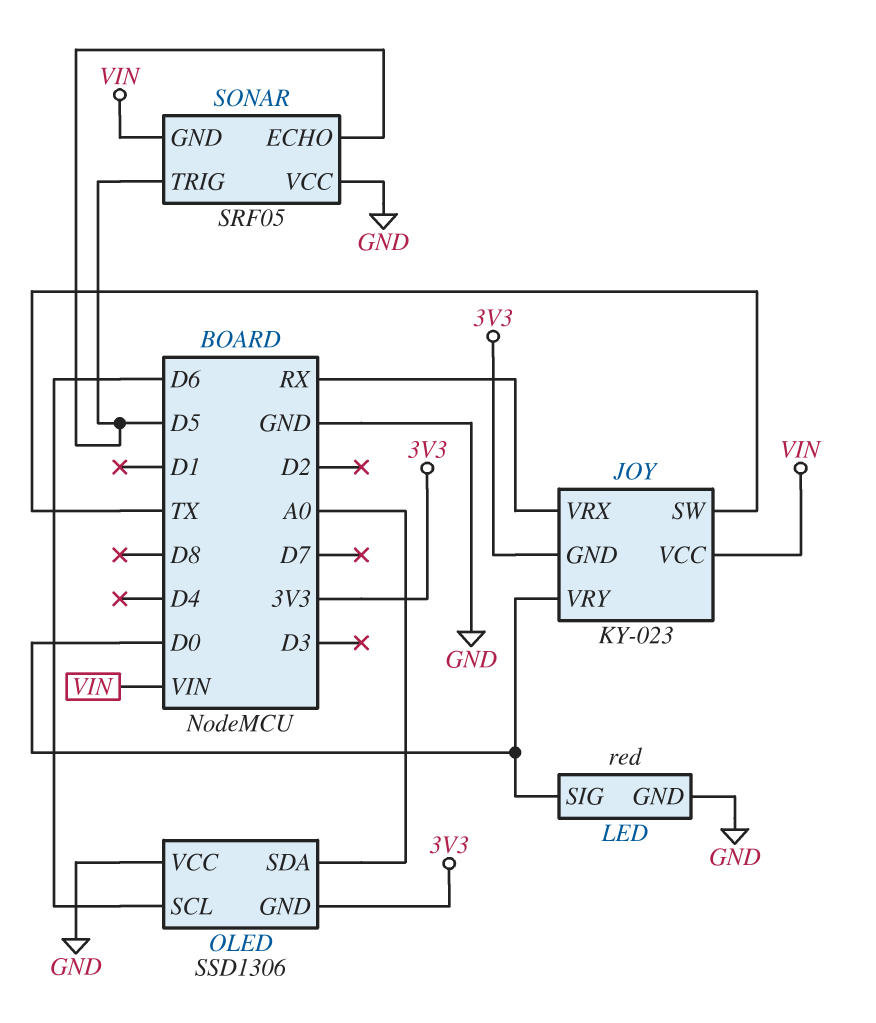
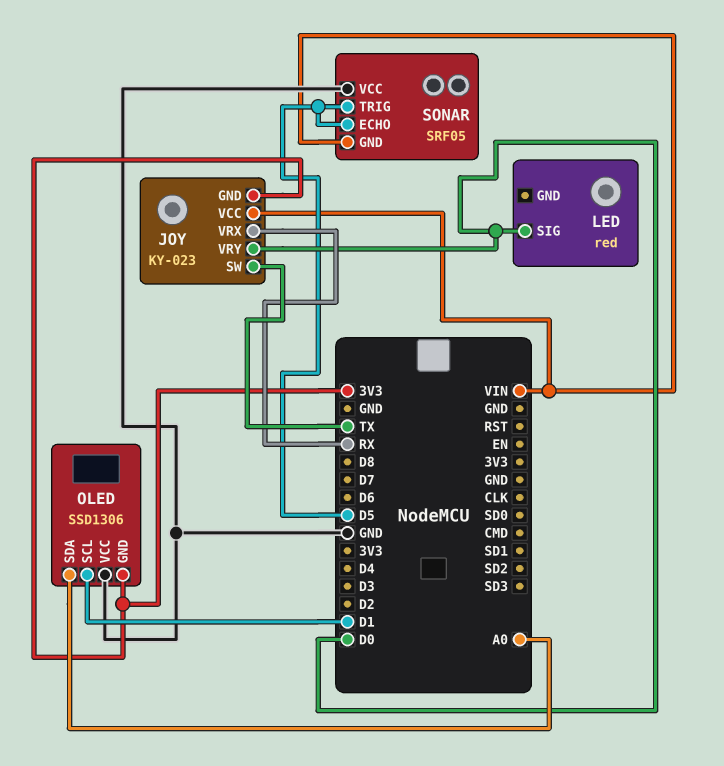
LED pin GND: GND -> none
OLED pin SCL: D6 -> D1

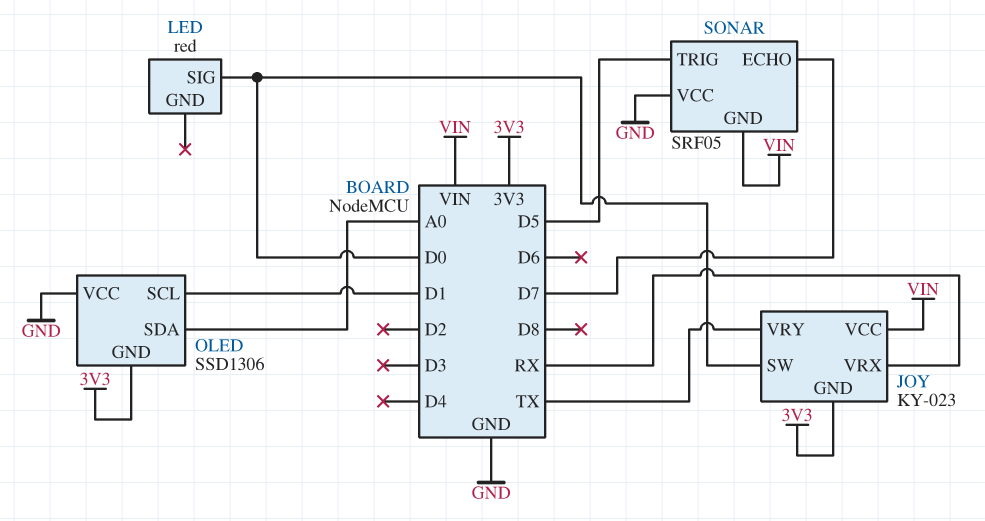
JOY pin SW: TX -> D0
JOY pin VRY: D0 -> TX
SONAR pin ECHO: D5 -> D7

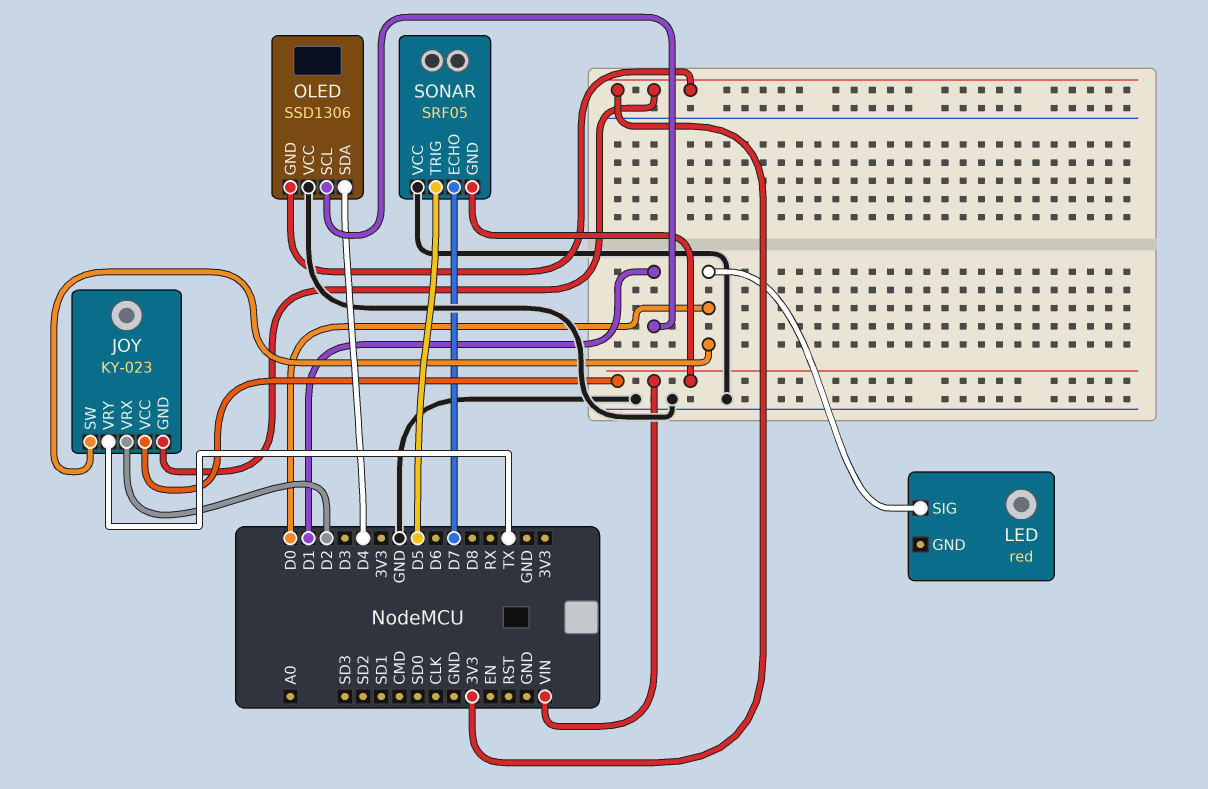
JOY pin VRX: RX -> D2
OLED pin SDA: A0 -> D4

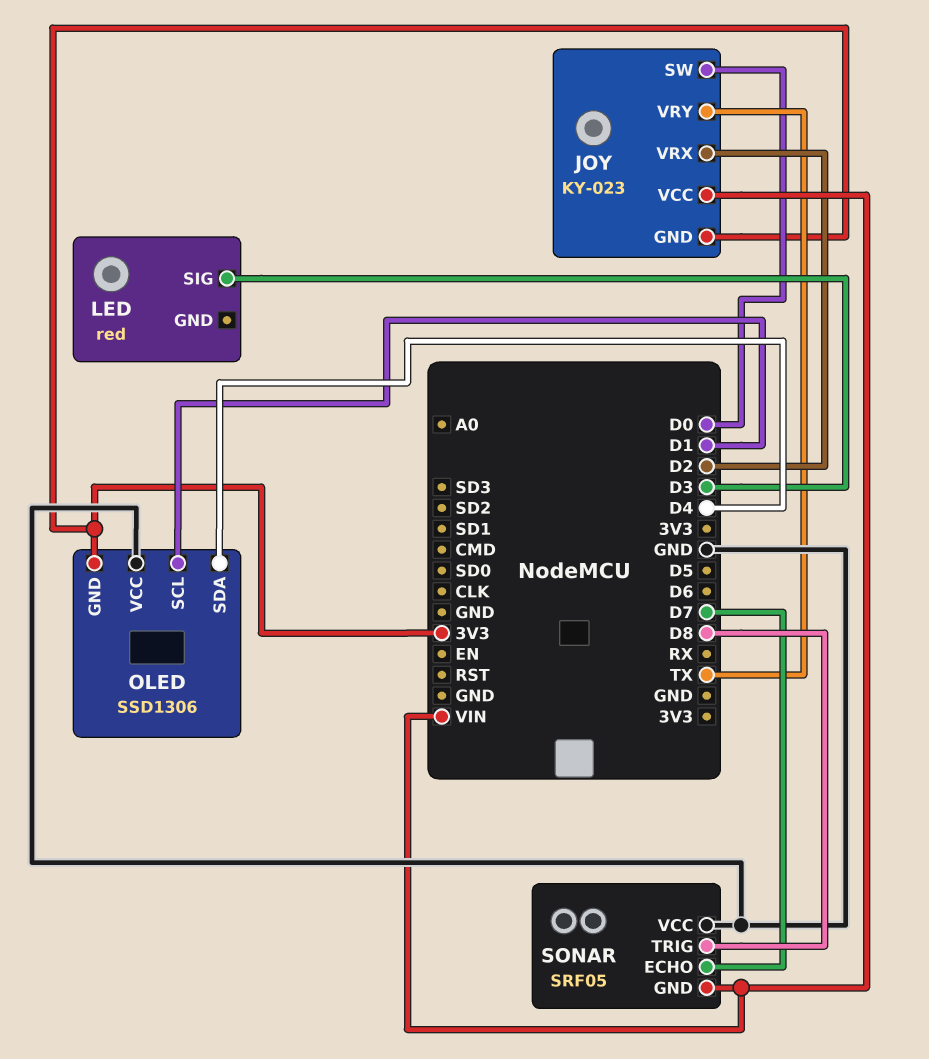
LED pin SIG: D0 -> D3
SONAR pin TRIG: D5 -> D8

